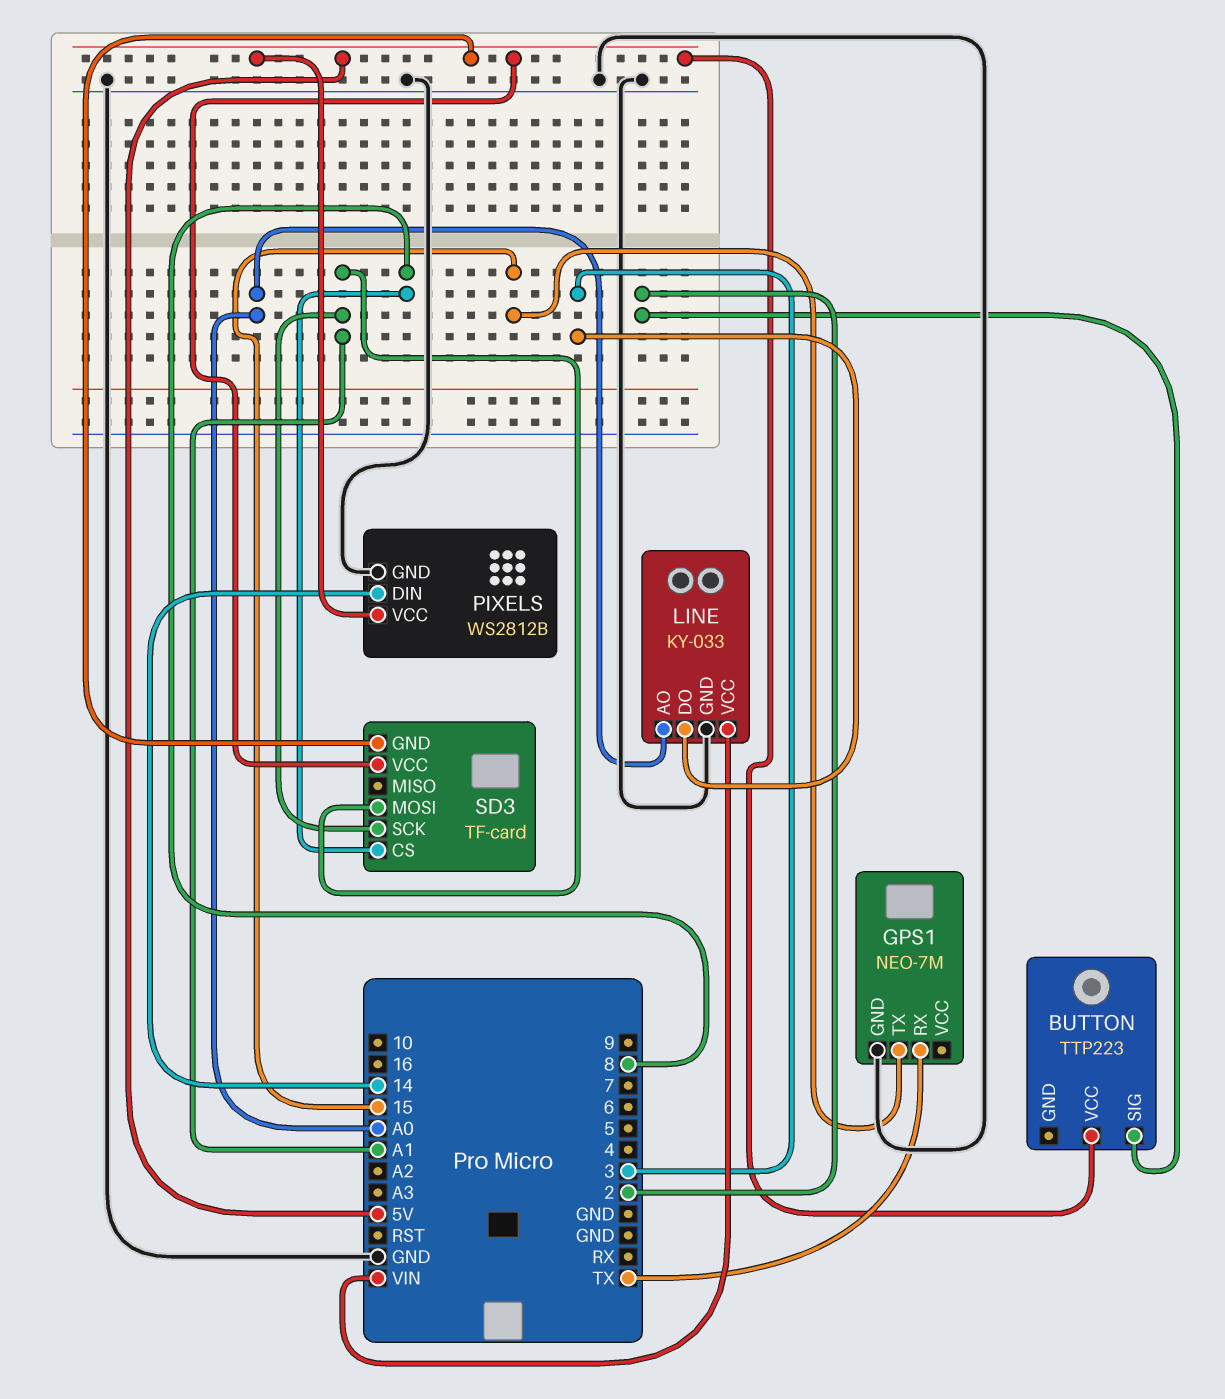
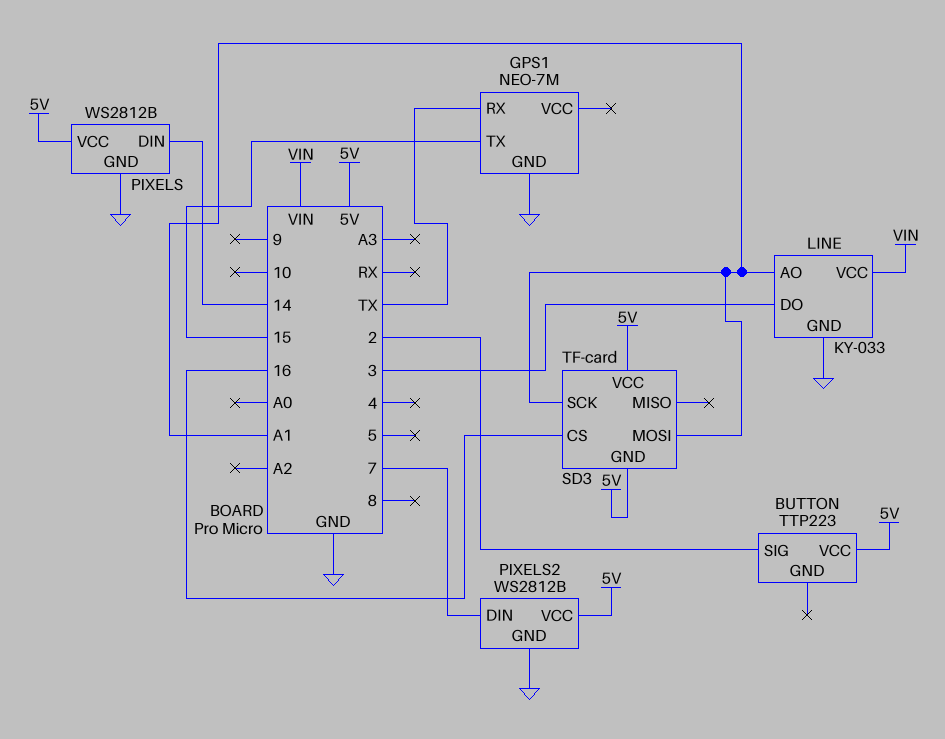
LINE pin AO: A0 -> A1
PIXELS2: none -> WS2812B
PIXELS2 pin DIN: none -> 7
PIXELS2 pin GND: none -> GND
PIXELS2 pin VCC: none -> 5V
SD3 pin CS: 8 -> 16

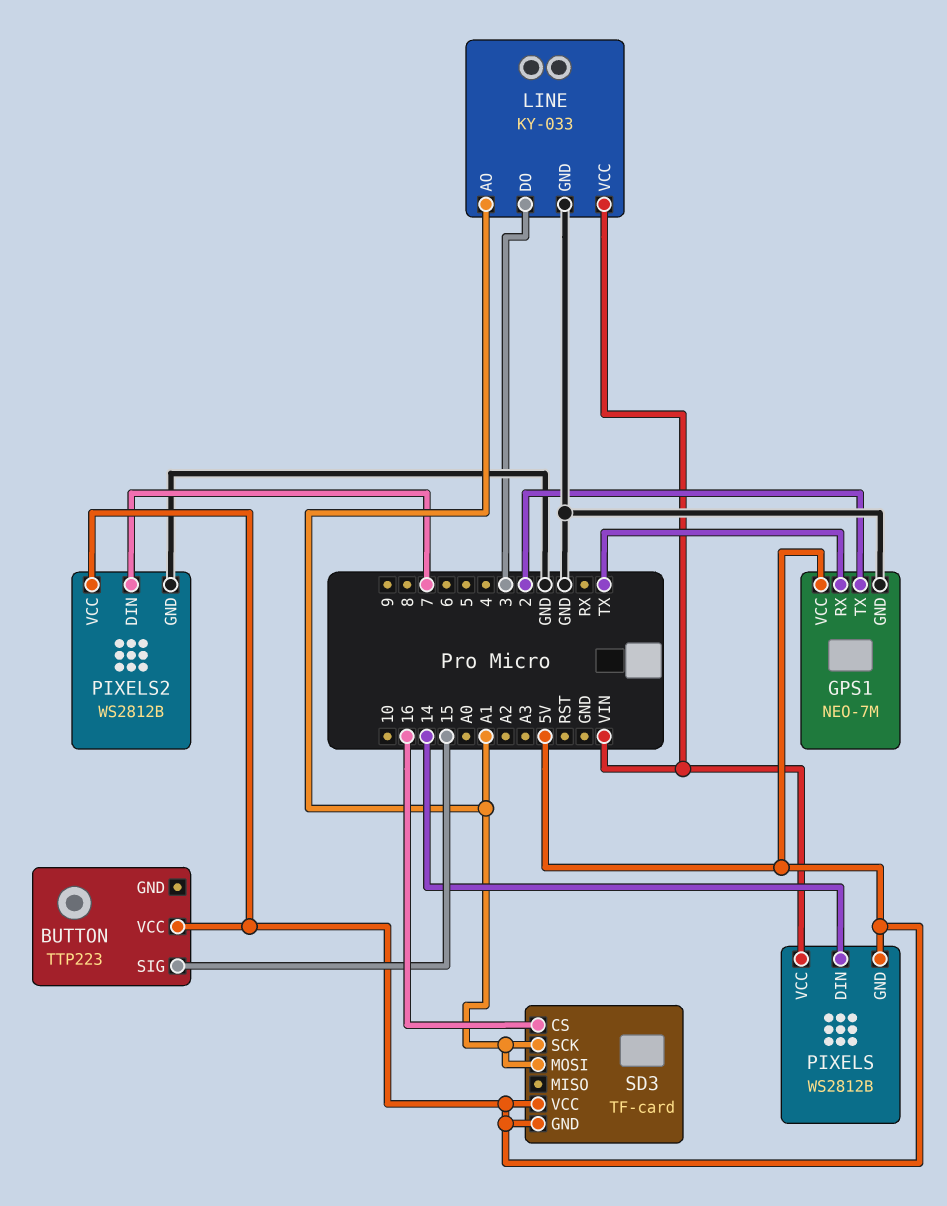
BUTTON pin SIG: 2 -> 15
GPS1 pin TX: 15 -> 2
GPS1 pin VCC: none -> 5V
PIXELS pin GND: GND -> 5V
PIXELS pin VCC: 5V -> VIN

